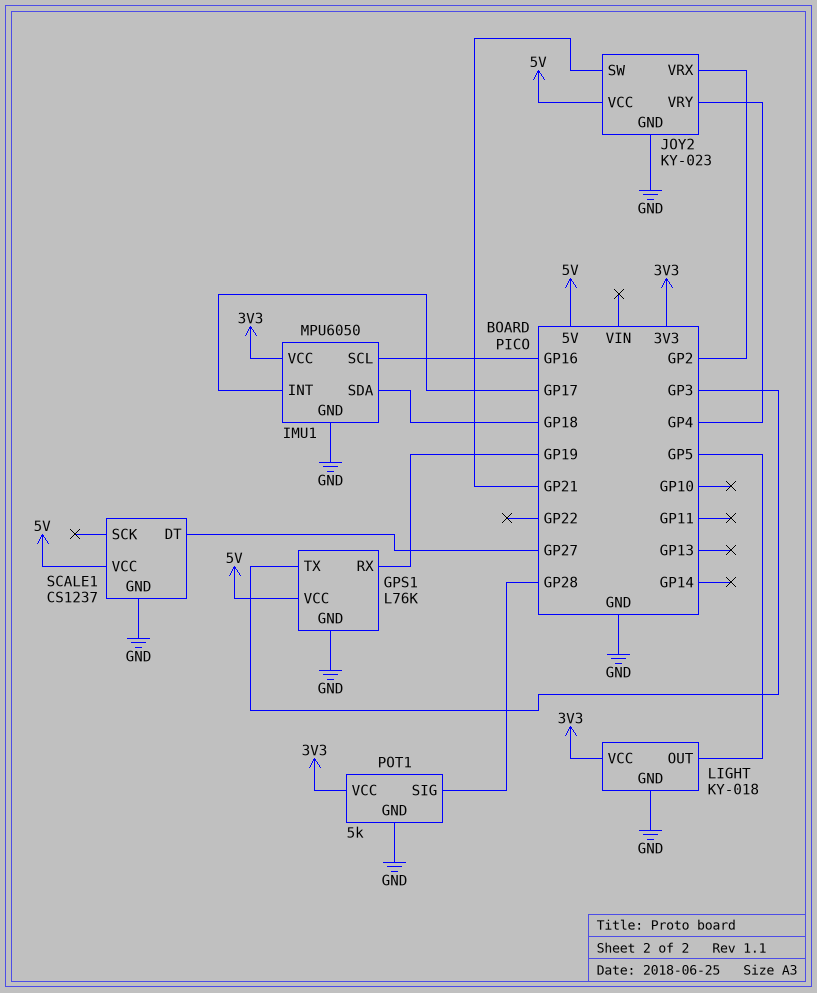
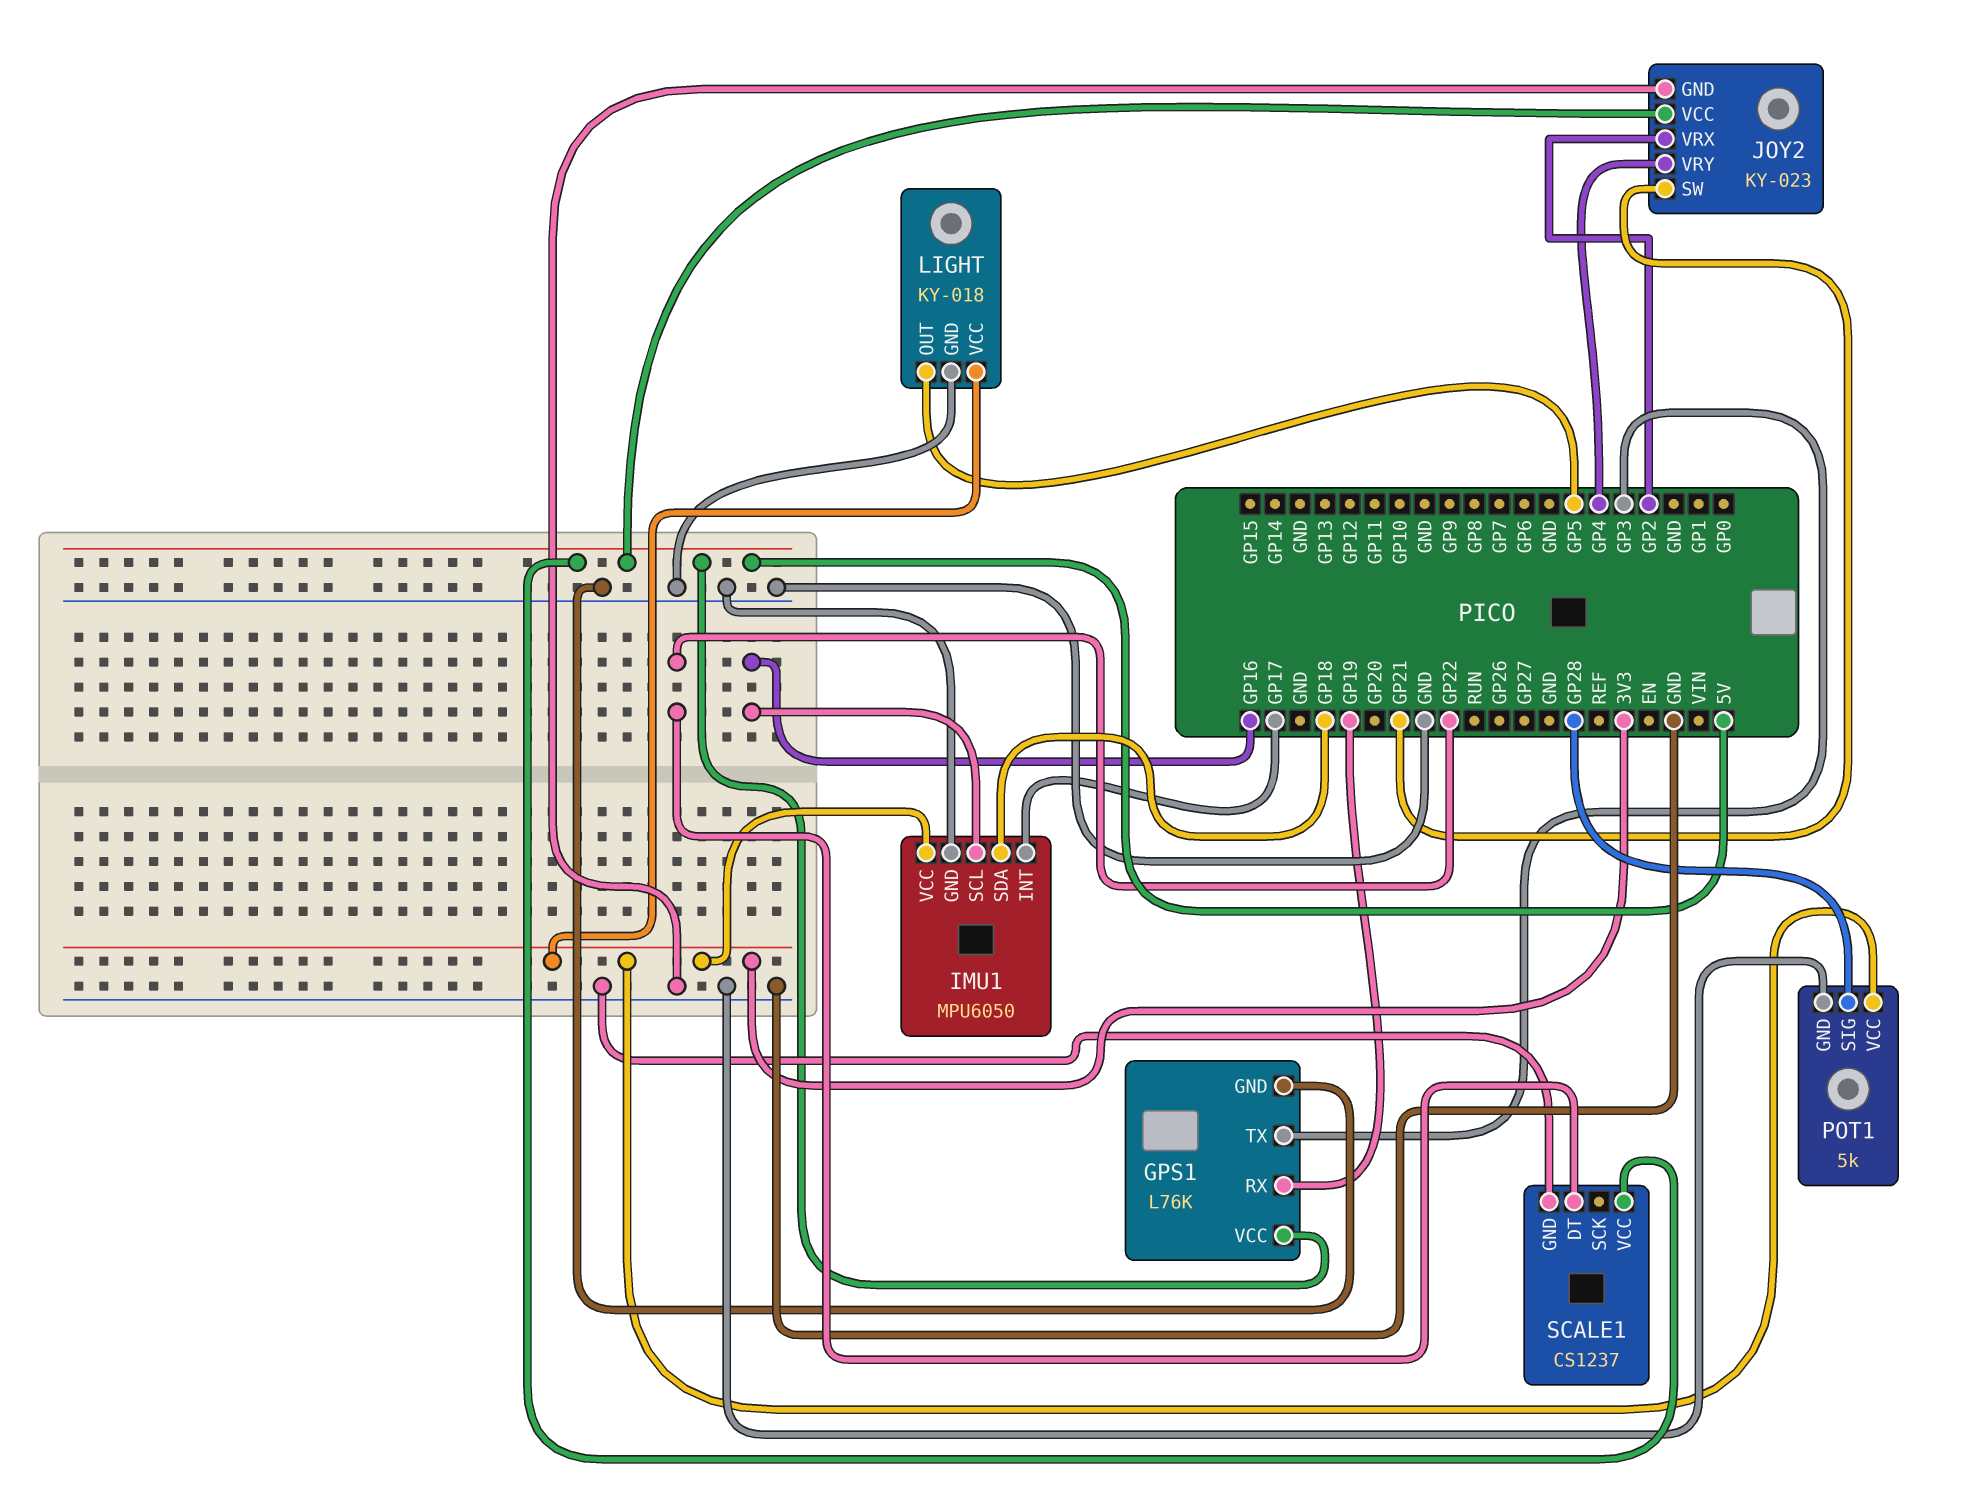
SCALE1 pin DT: GP27 -> GP22

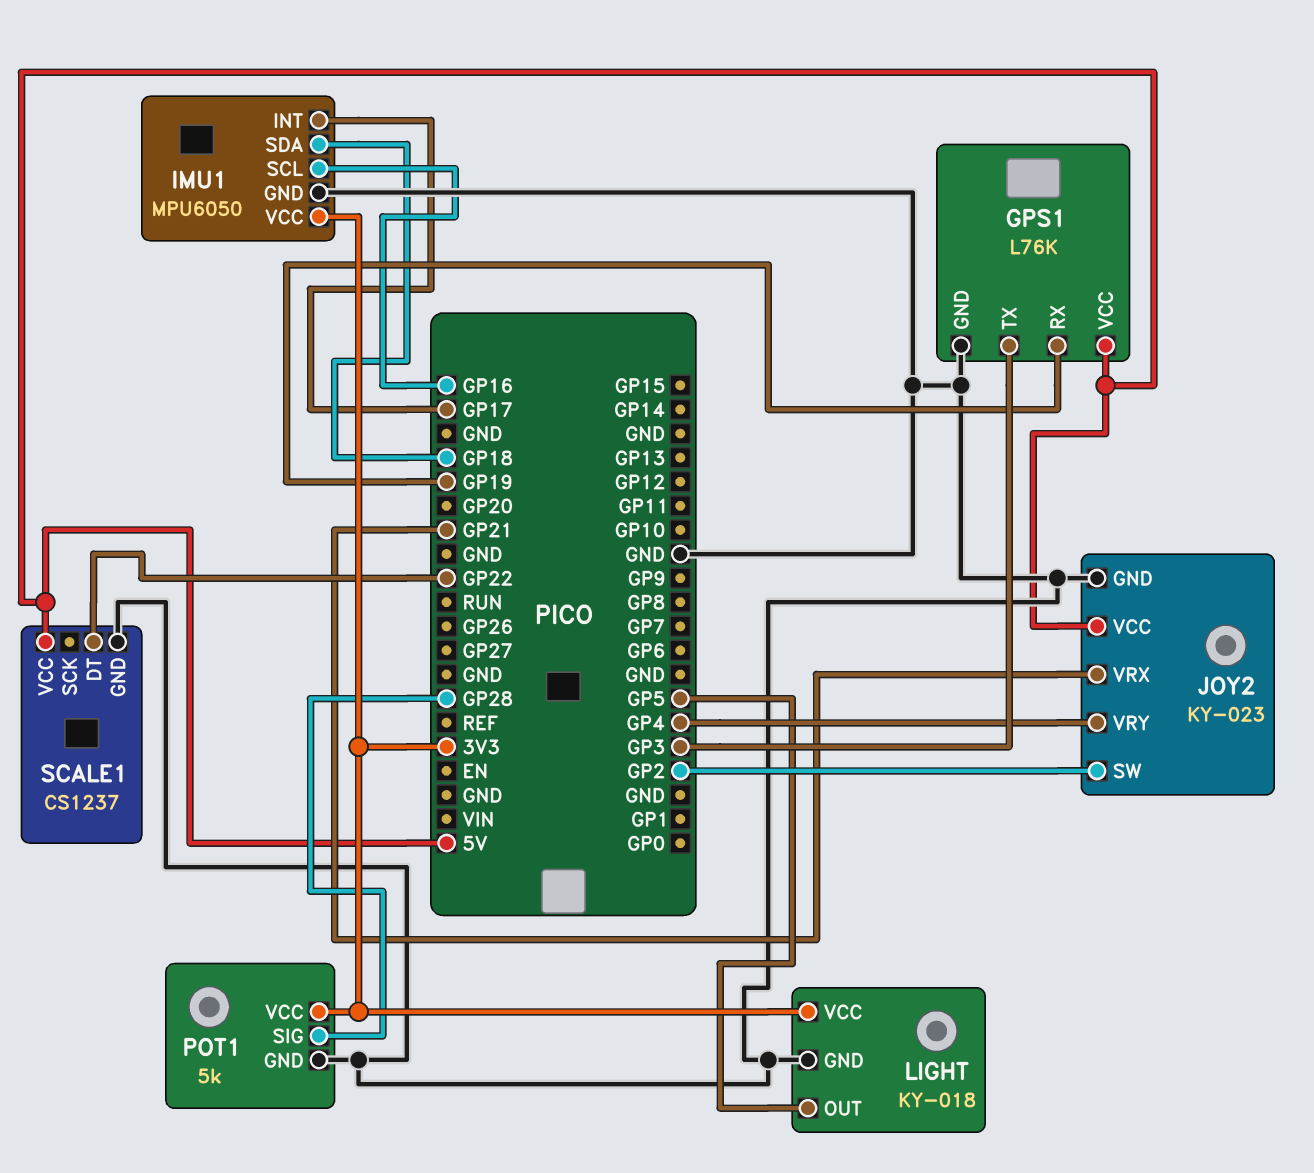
JOY2 pin SW: GP21 -> GP2
JOY2 pin VRX: GP2 -> GP21

